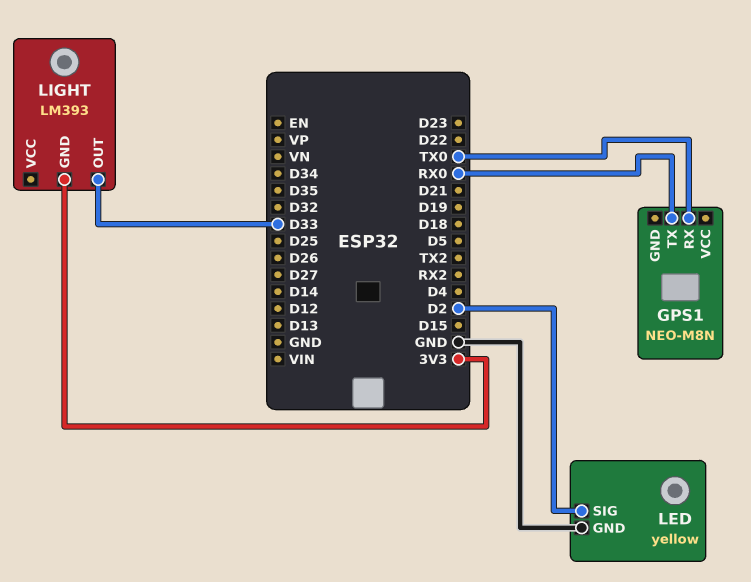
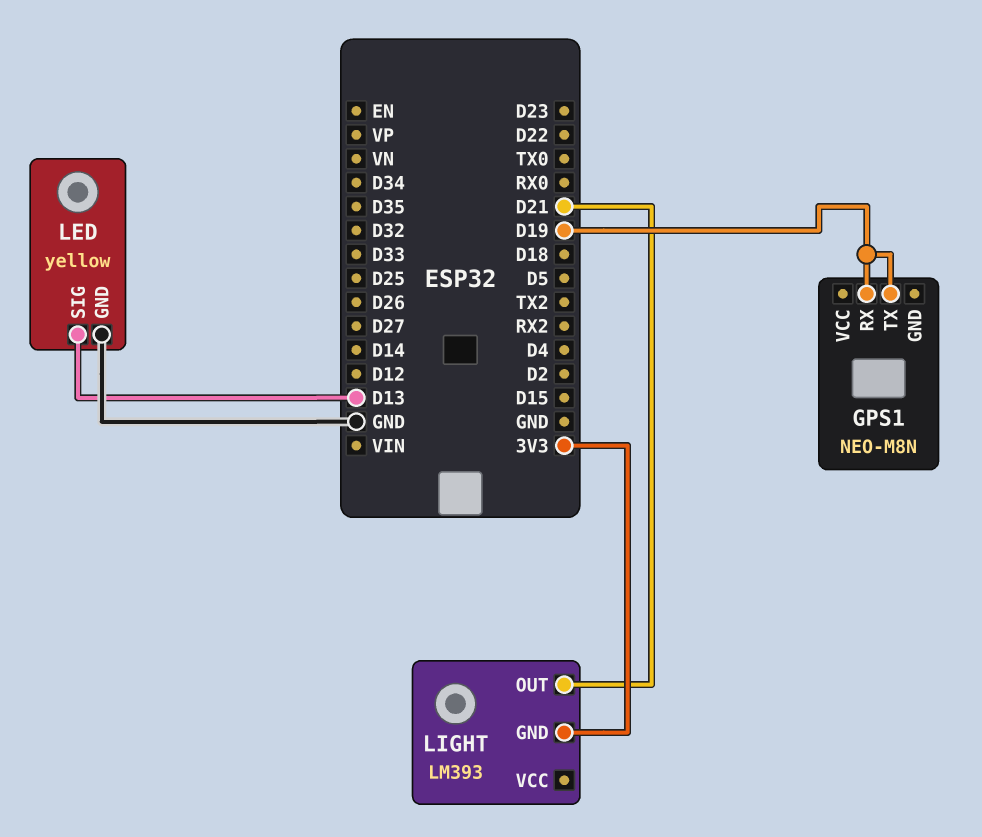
GPS1 pin RX: TX0 -> D19
GPS1 pin TX: RX0 -> D19
LED pin SIG: D2 -> D13
LIGHT pin OUT: D33 -> D21

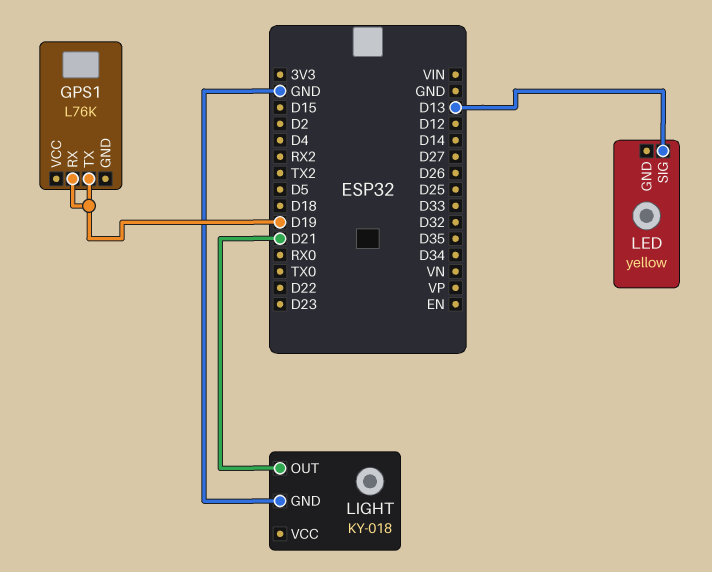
GPS1: NEO-M8N -> L76K
LED pin GND: GND -> none
LIGHT: LM393 -> KY-018
LIGHT pin GND: 3V3 -> GND

